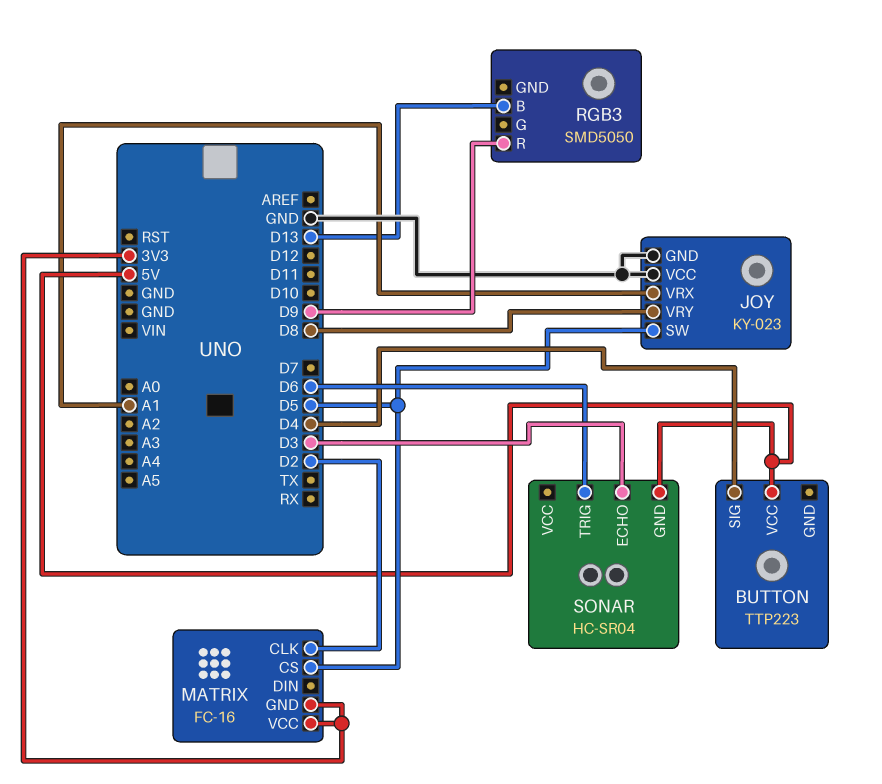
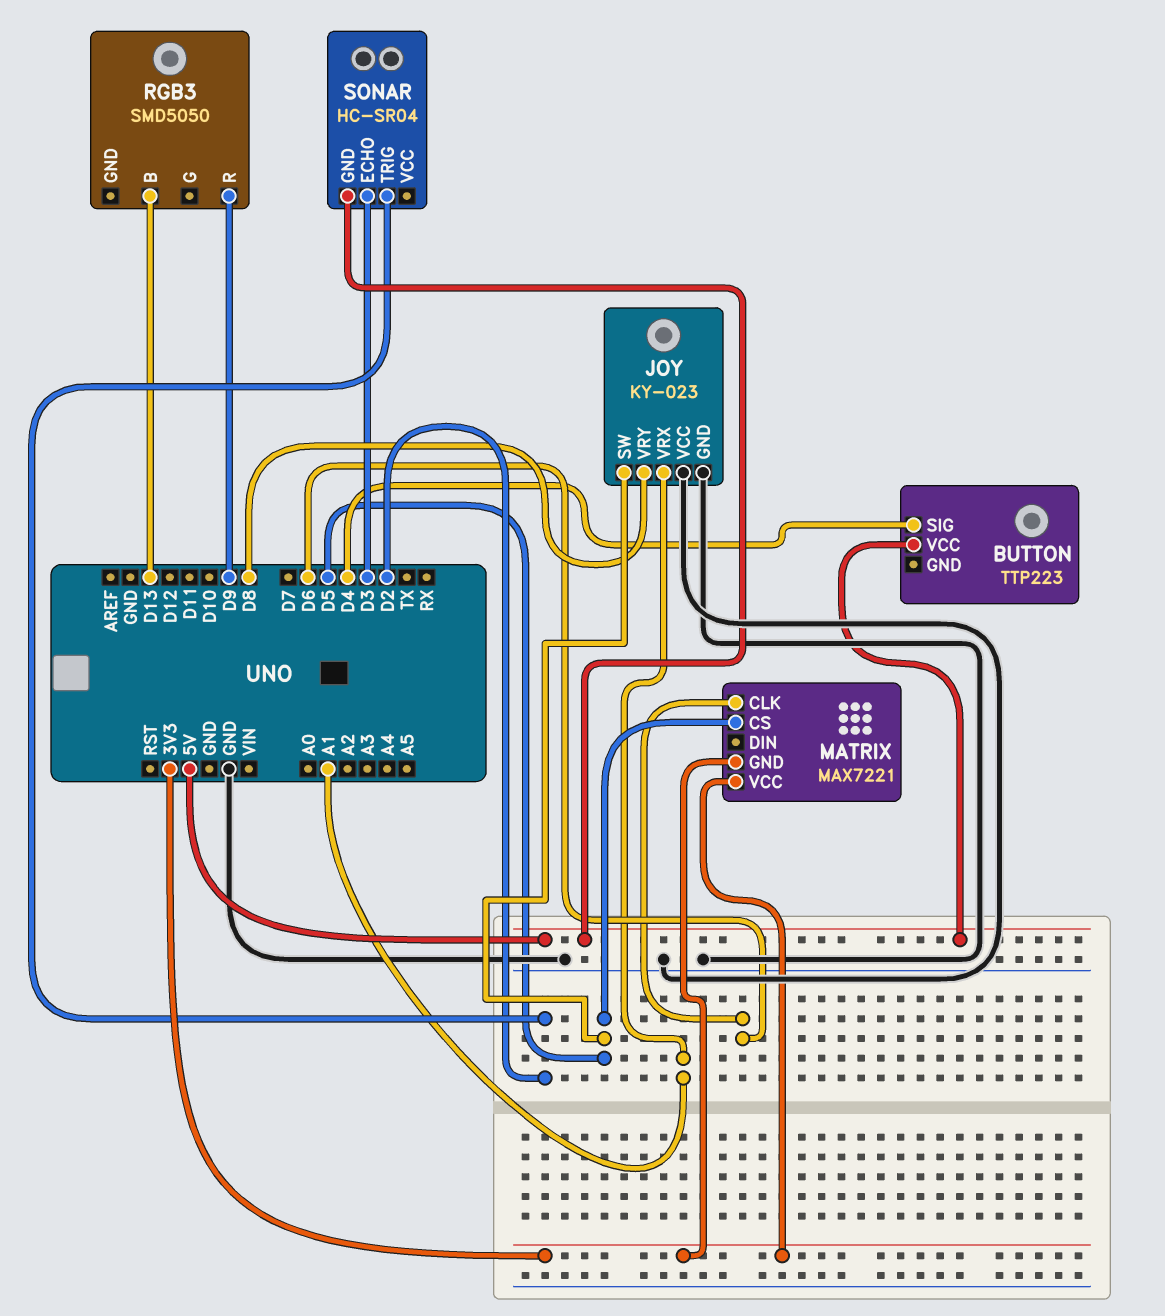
MATRIX: FC-16 -> MAX7221
MATRIX pin CLK: D2 -> D6
SONAR pin TRIG: D6 -> D2

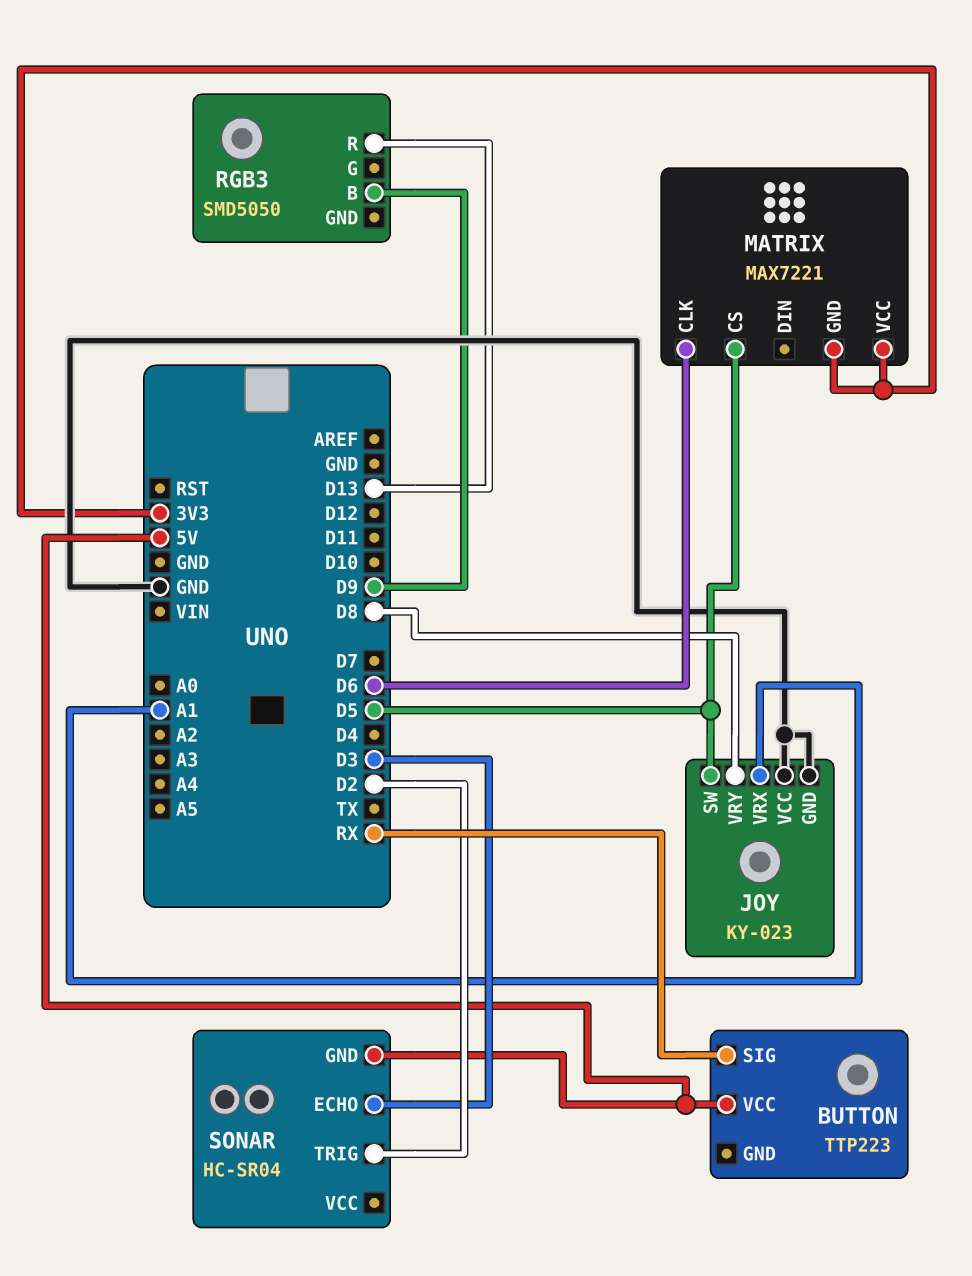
BUTTON pin SIG: D4 -> RX
RGB3 pin B: D13 -> D9
RGB3 pin R: D9 -> D13

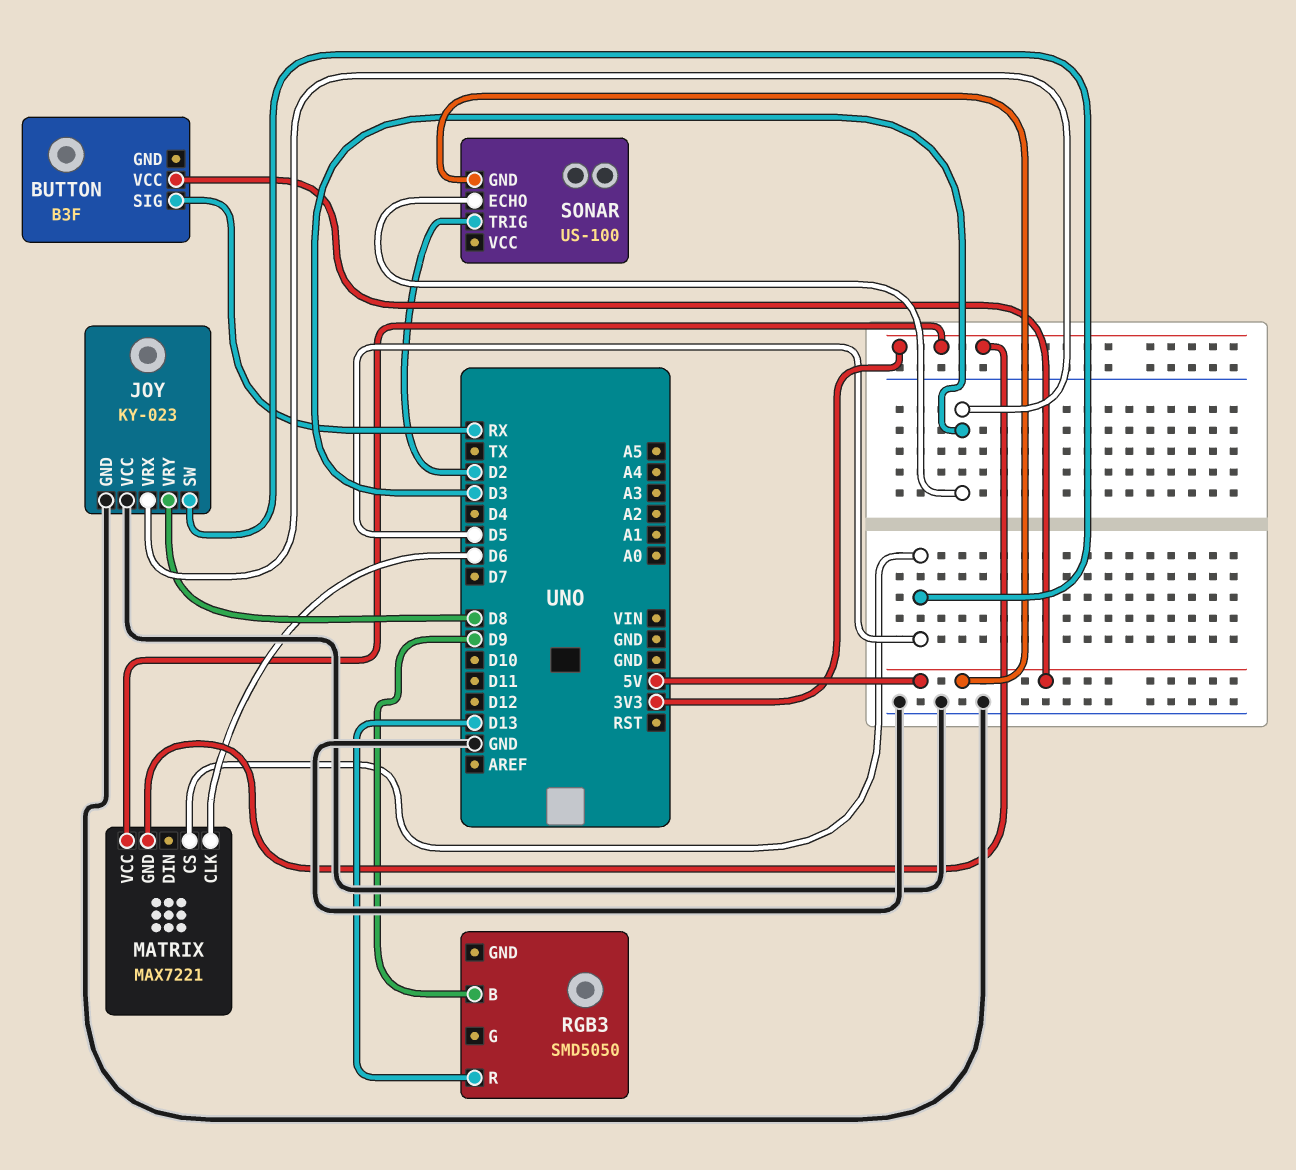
BUTTON: TTP223 -> B3F
JOY pin VRX: A1 -> D3
SONAR: HC-SR04 -> US-100

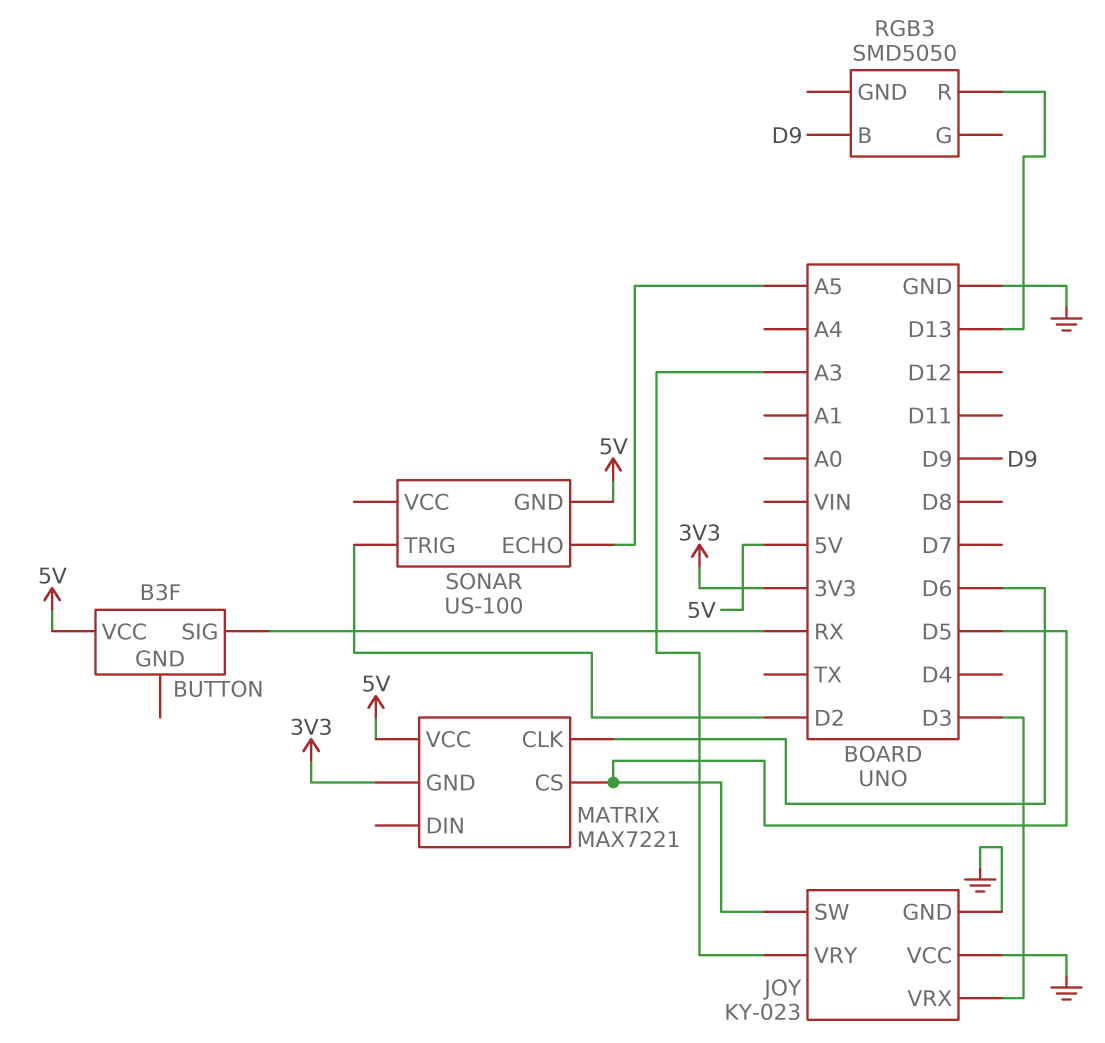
JOY pin VRY: D8 -> A3
MATRIX pin VCC: 3V3 -> 5V
SONAR pin ECHO: D3 -> A5

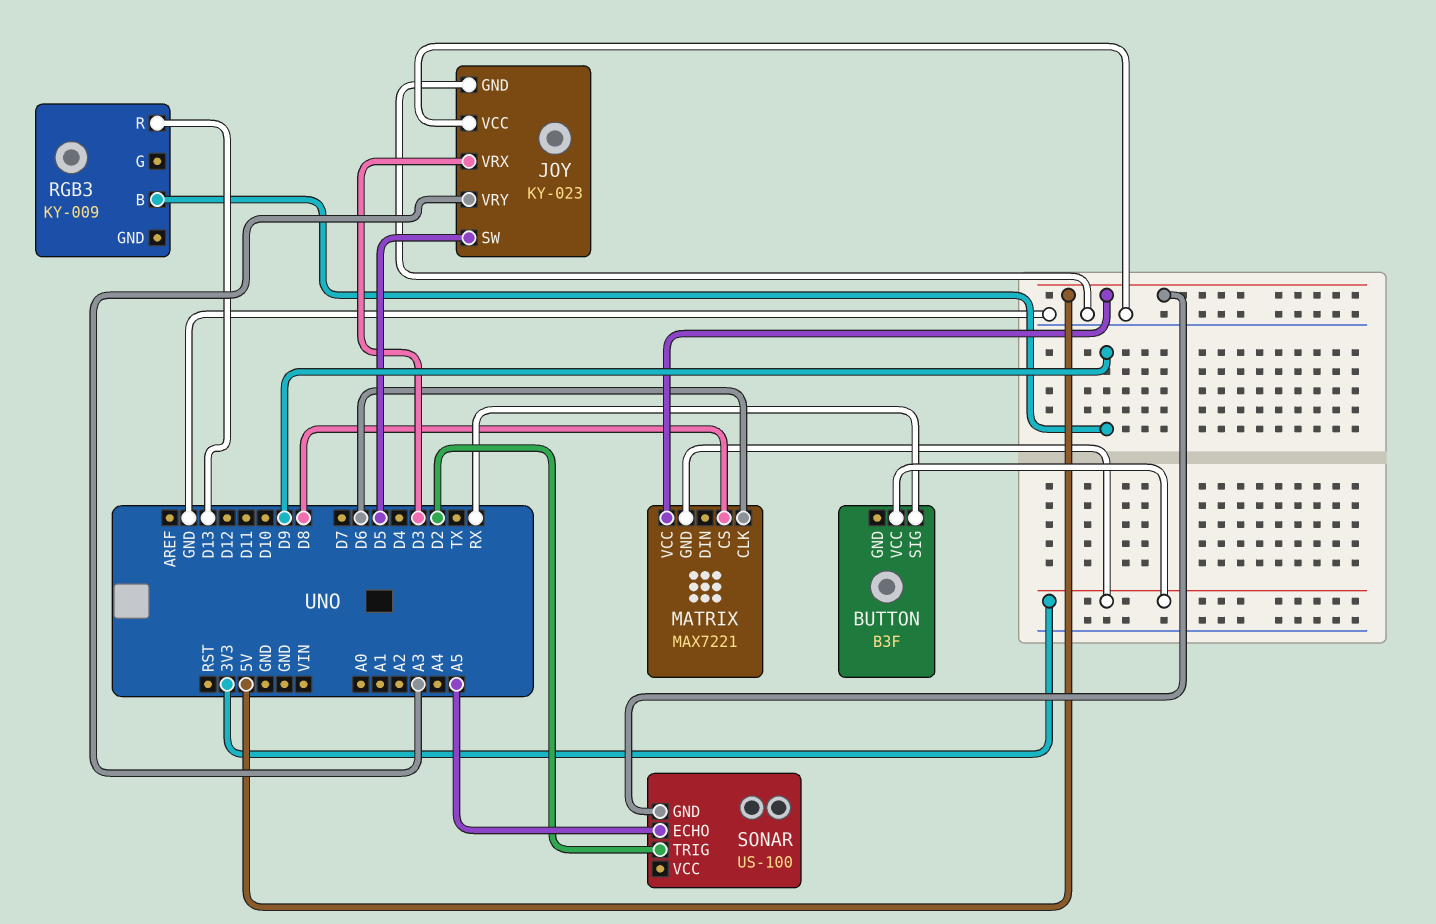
BUTTON pin VCC: 5V -> 3V3
MATRIX pin CS: D5 -> D8
RGB3: SMD5050 -> KY-009

